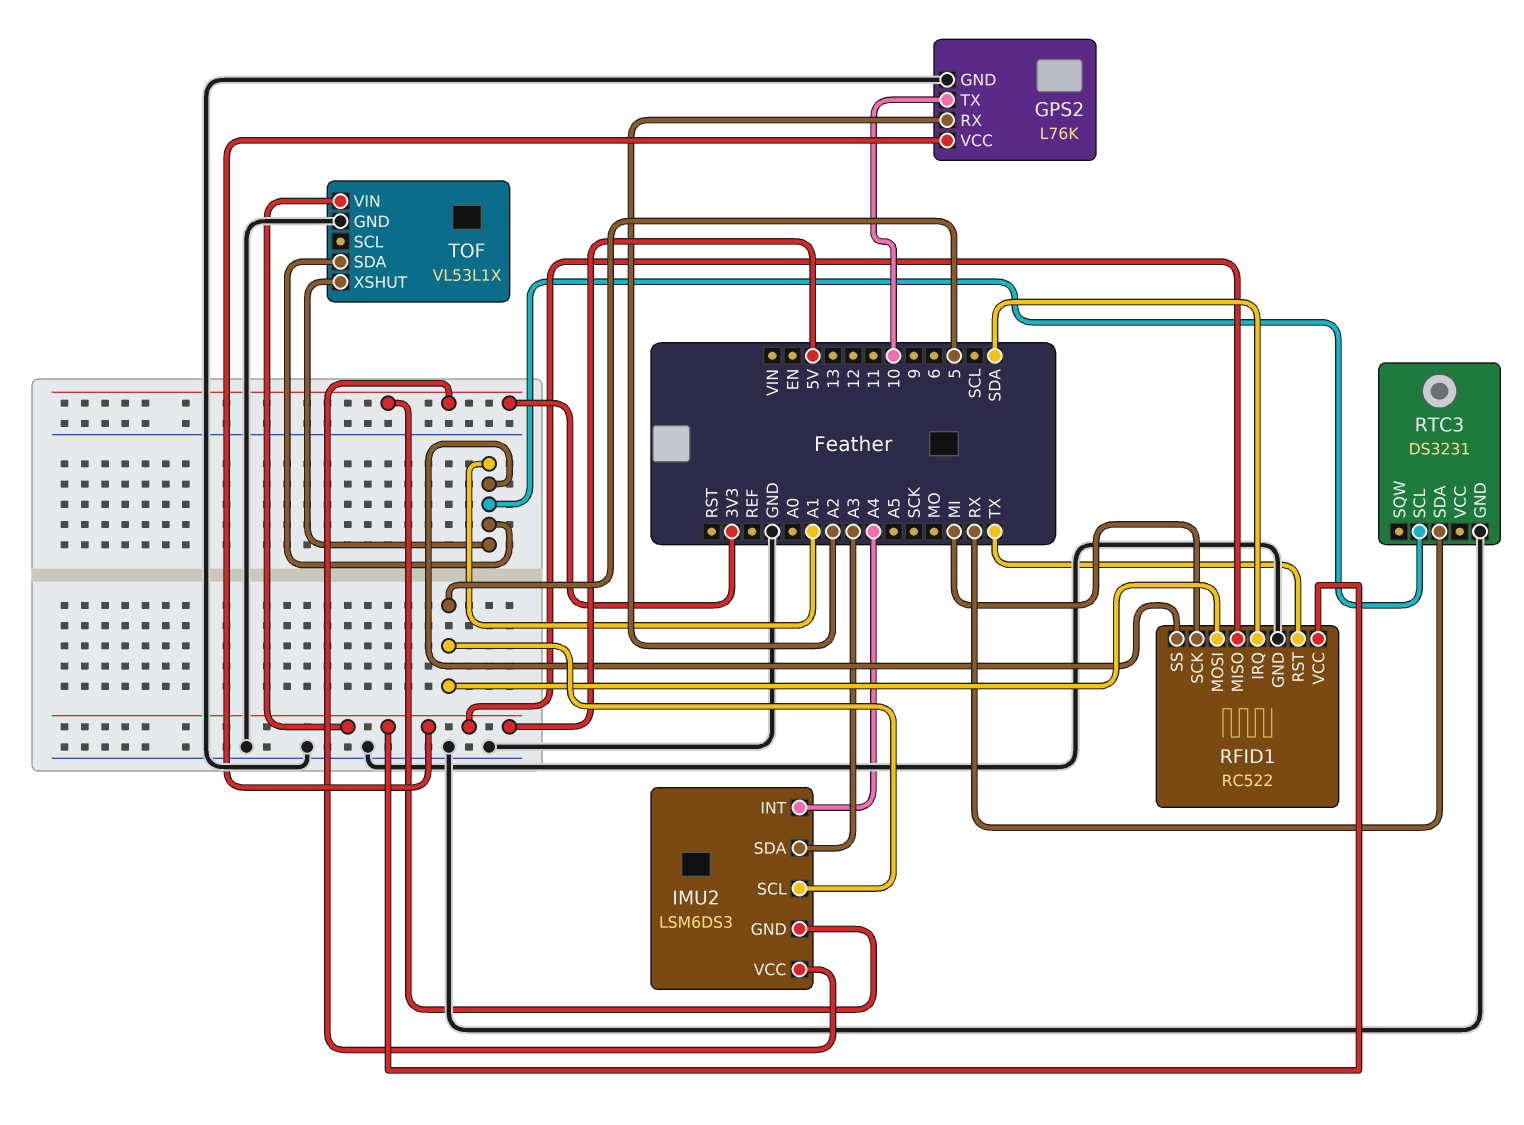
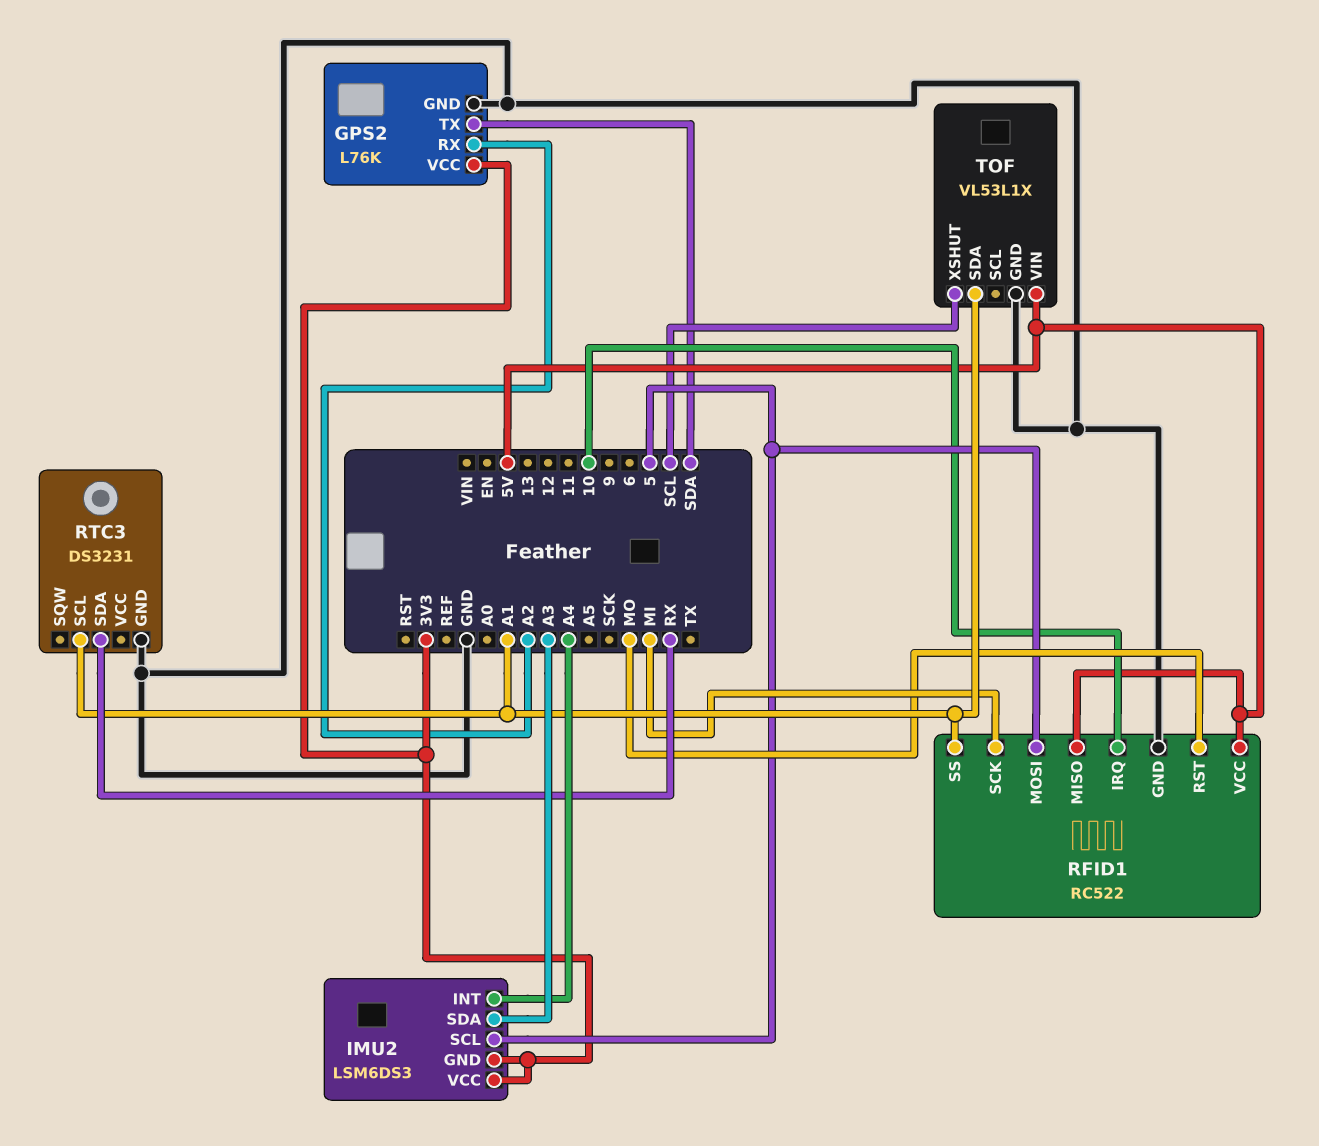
GPS2 pin TX: 10 -> SDA
GPS2 pin VCC: 5V -> 3V3
RFID1 pin IRQ: SDA -> 10
RFID1 pin RST: TX -> MO
TOF pin XSHUT: A1 -> SCL

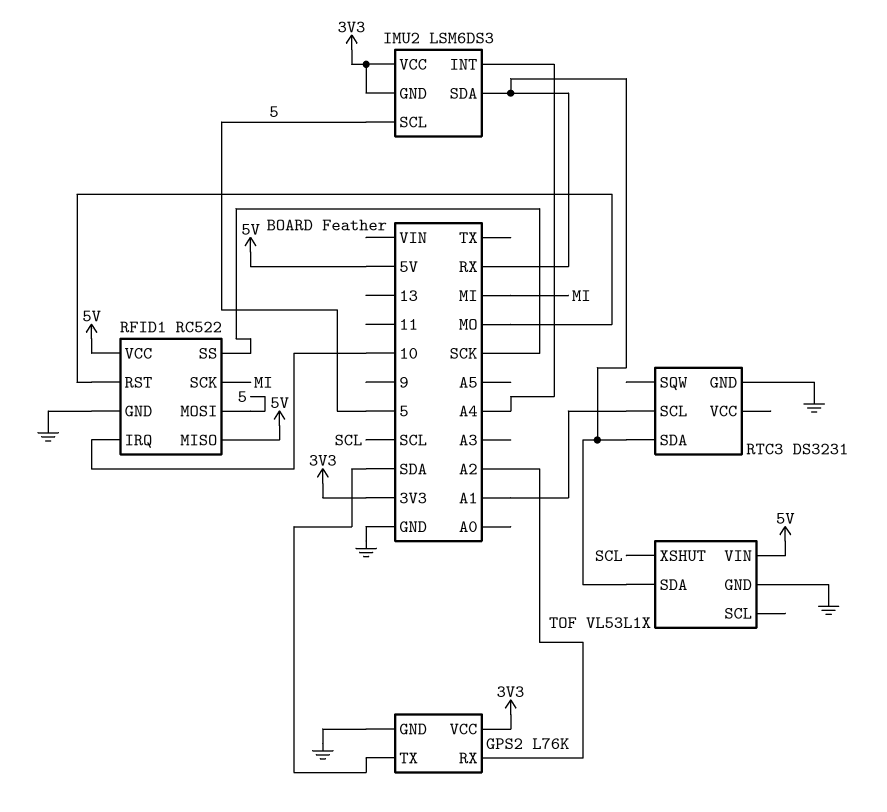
IMU2 pin SDA: A3 -> RX
RFID1 pin SS: A1 -> SCK
TOF pin SDA: A1 -> RX

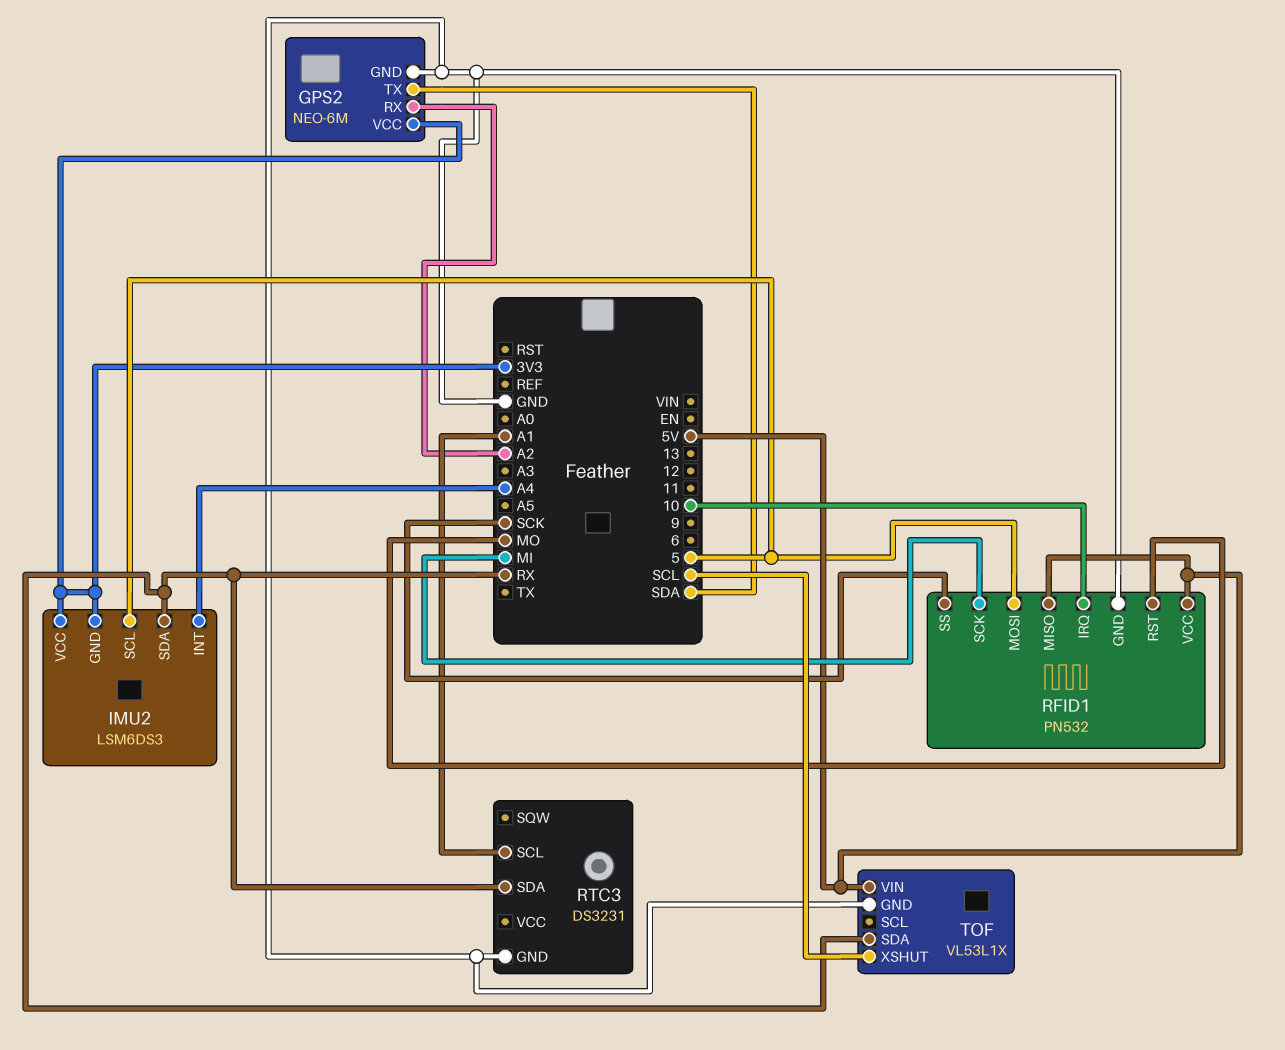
GPS2: L76K -> NEO-6M
RFID1: RC522 -> PN532

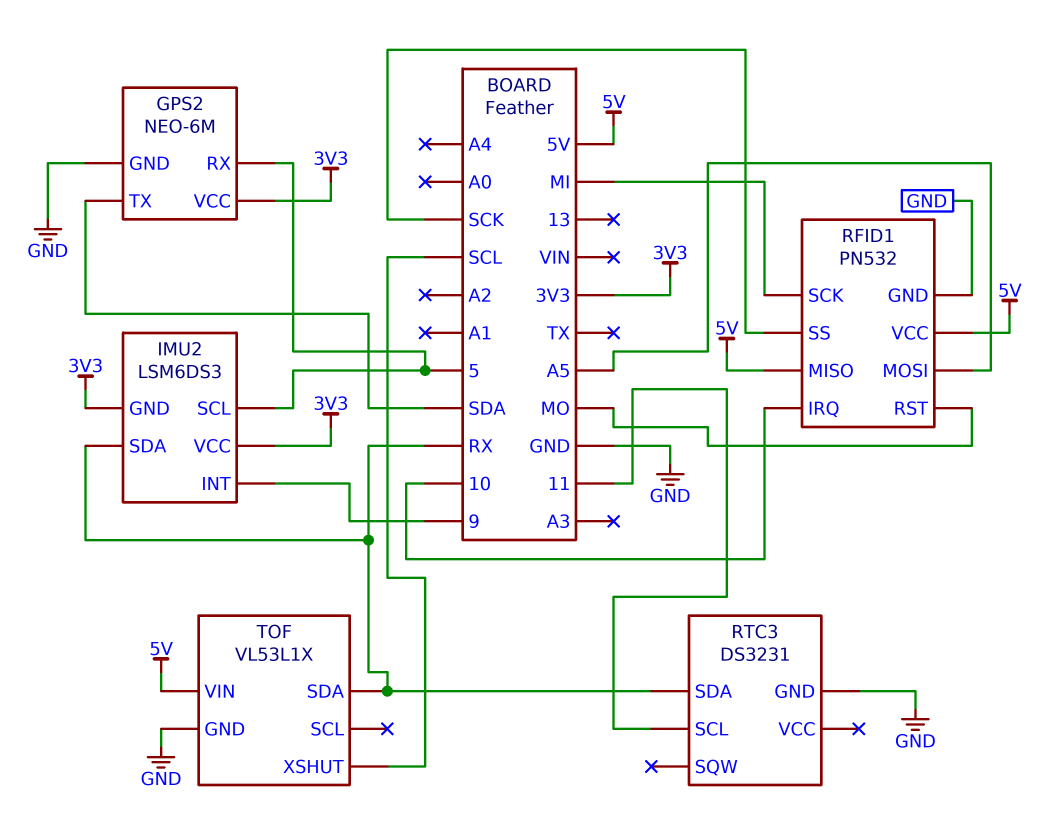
GPS2 pin RX: A2 -> 5
IMU2 pin INT: A4 -> 9
RFID1 pin MOSI: 5 -> A5
RTC3 pin SCL: A1 -> 11

